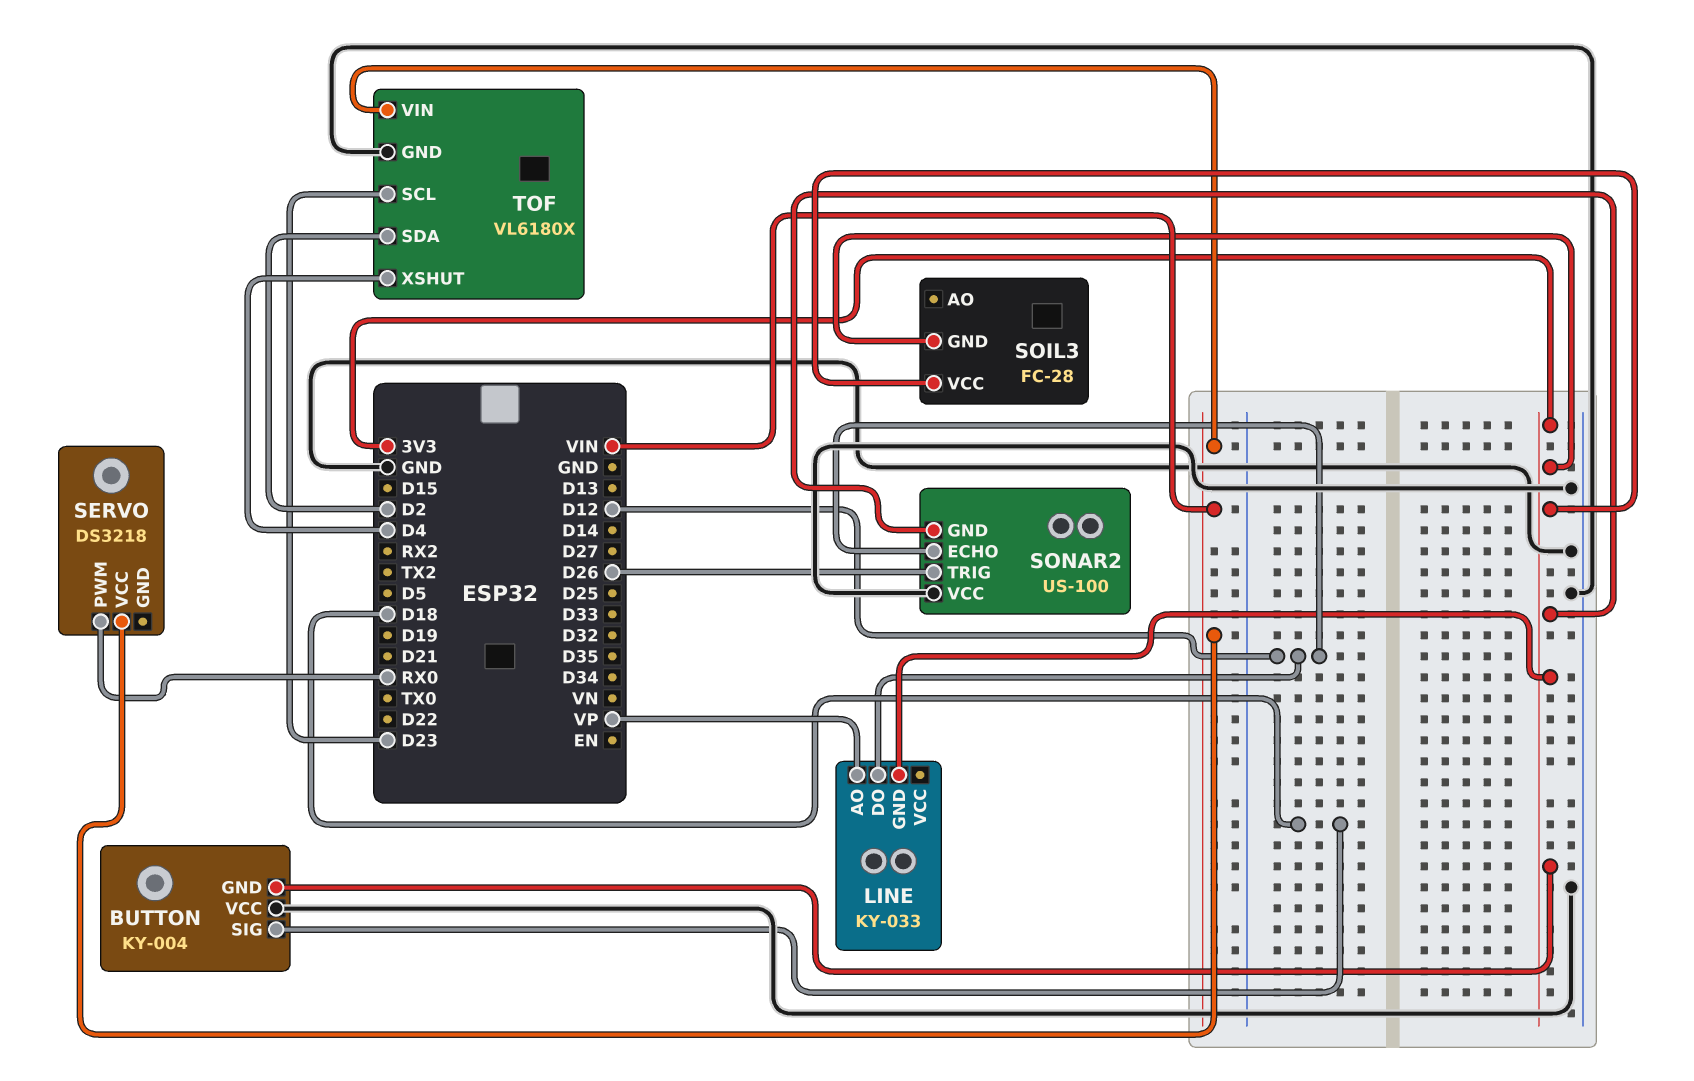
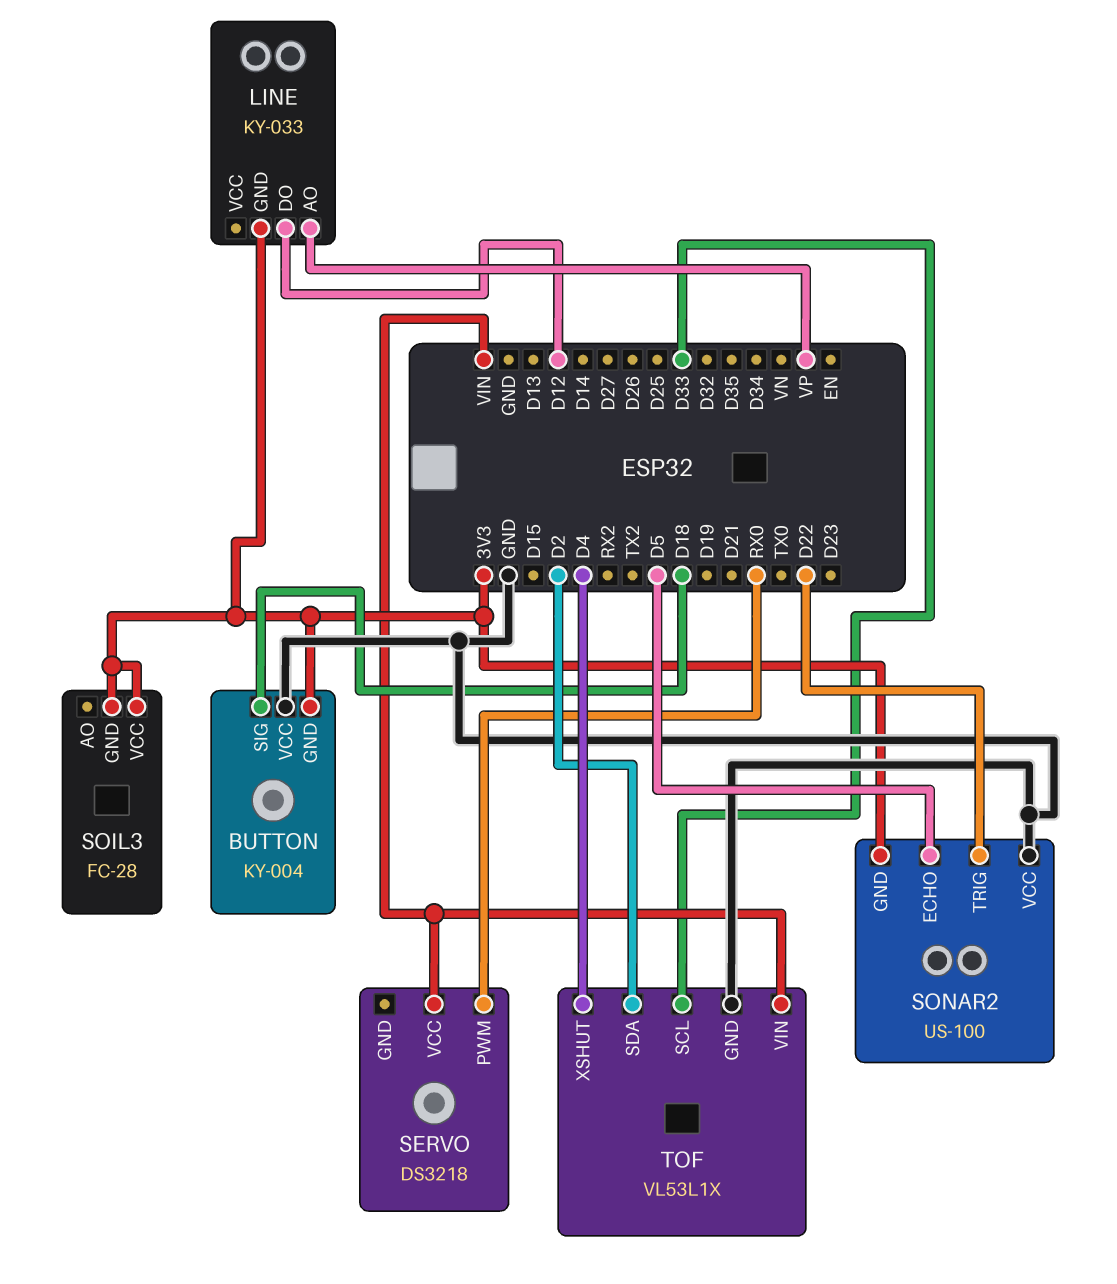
SONAR2 pin ECHO: D12 -> D5
SONAR2 pin TRIG: D26 -> D22
TOF: VL6180X -> VL53L1X
TOF pin SCL: D23 -> D33

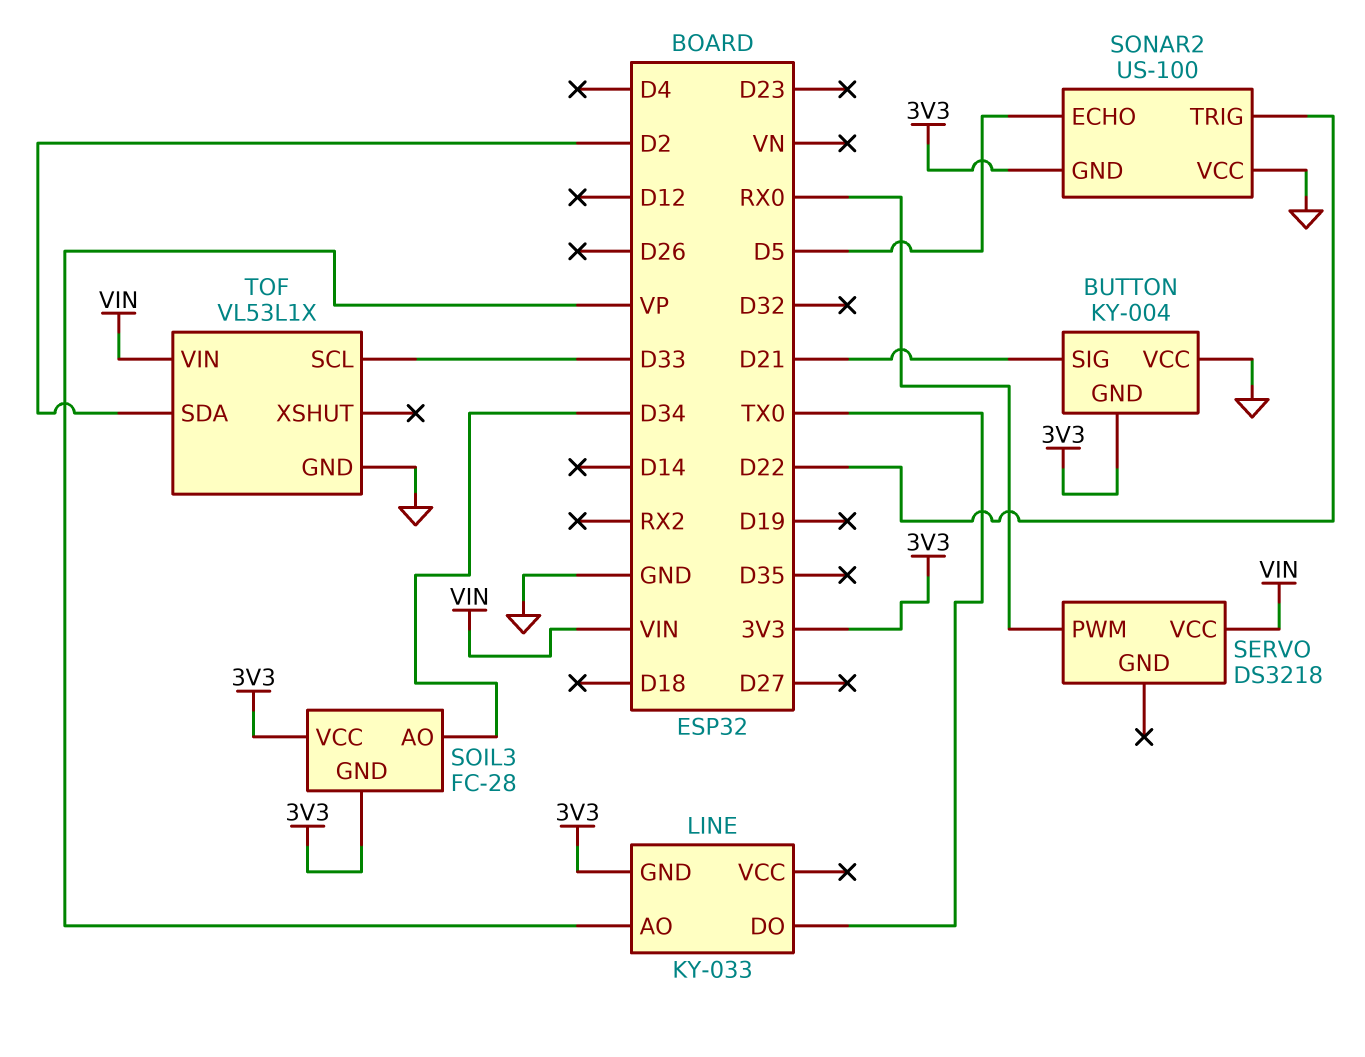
BUTTON pin SIG: D18 -> D21
LINE pin DO: D12 -> TX0
SOIL3 pin AO: none -> D34
TOF pin XSHUT: D4 -> none

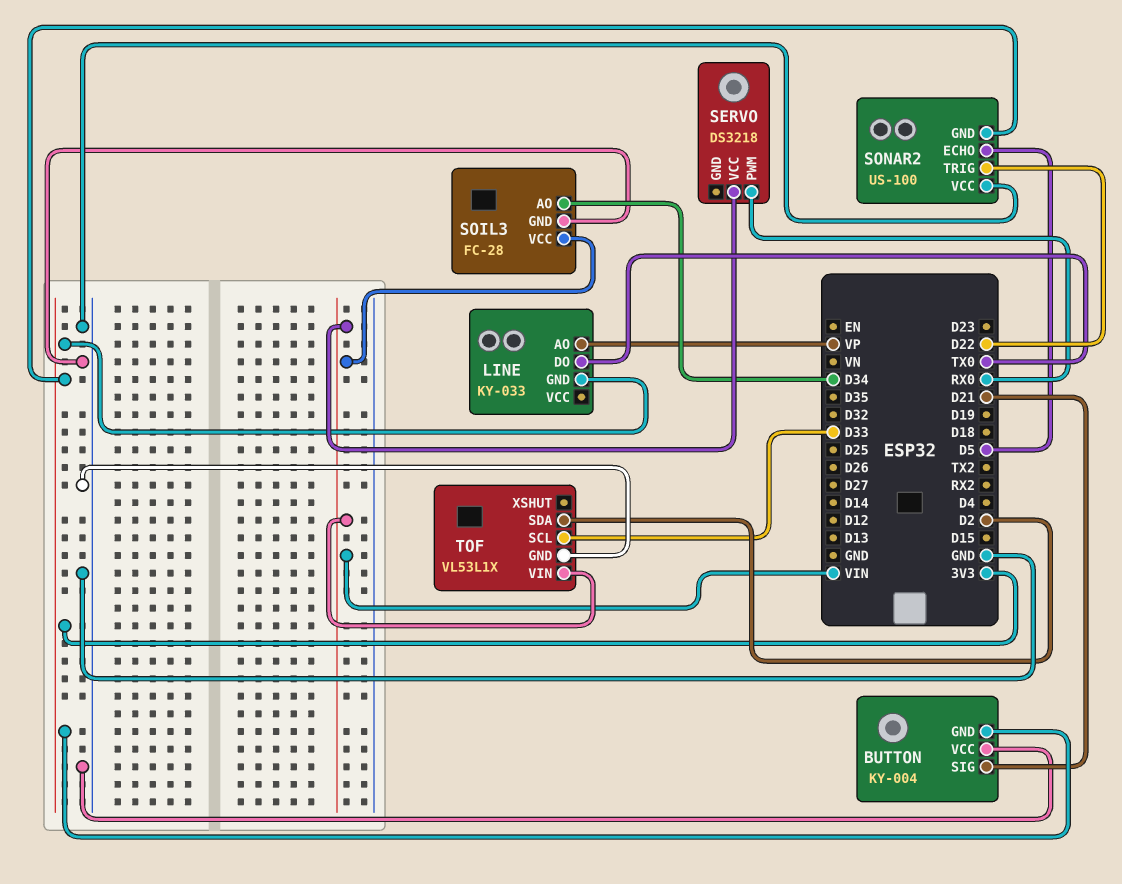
SOIL3 pin GND: 3V3 -> GND
SOIL3 pin VCC: 3V3 -> VIN

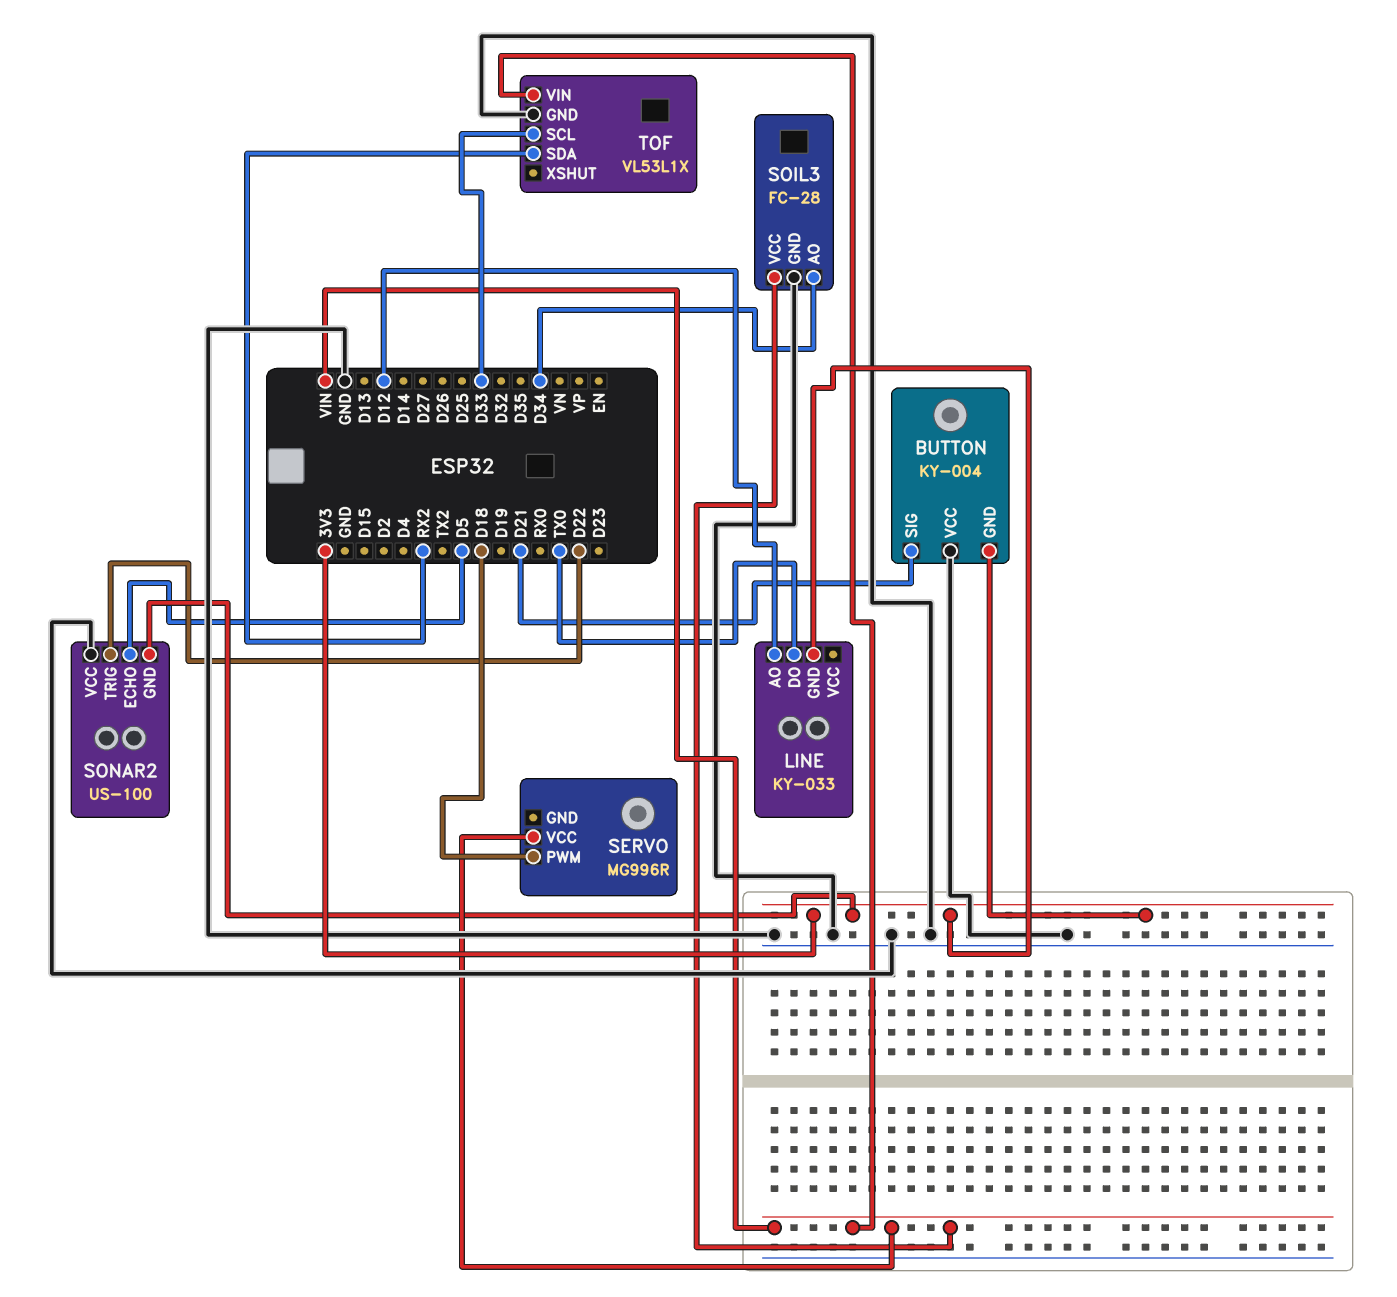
LINE pin AO: VP -> D12
SERVO: DS3218 -> MG996R
SERVO pin PWM: RX0 -> D18
TOF pin SDA: D2 -> RX2

